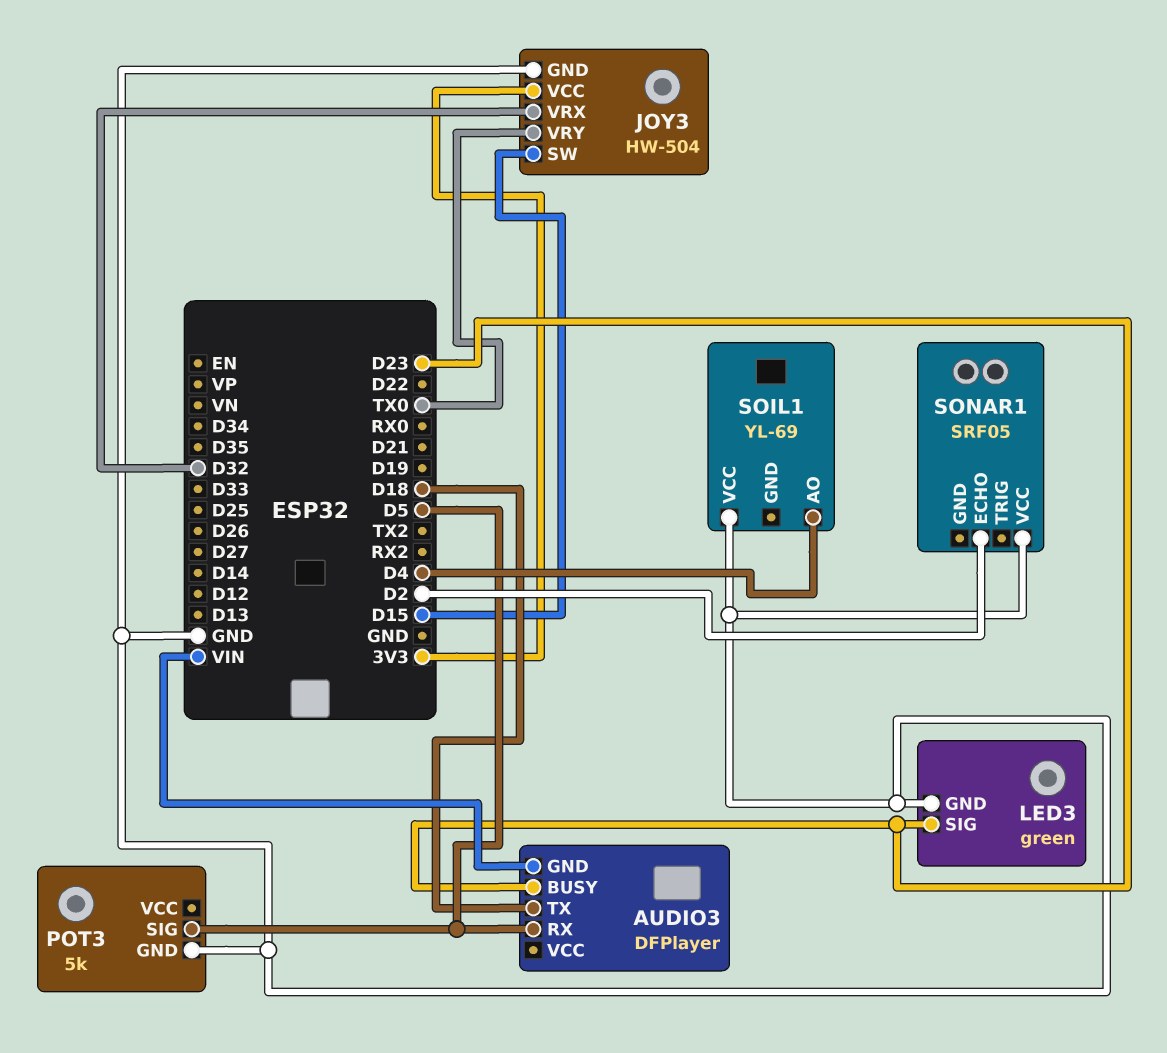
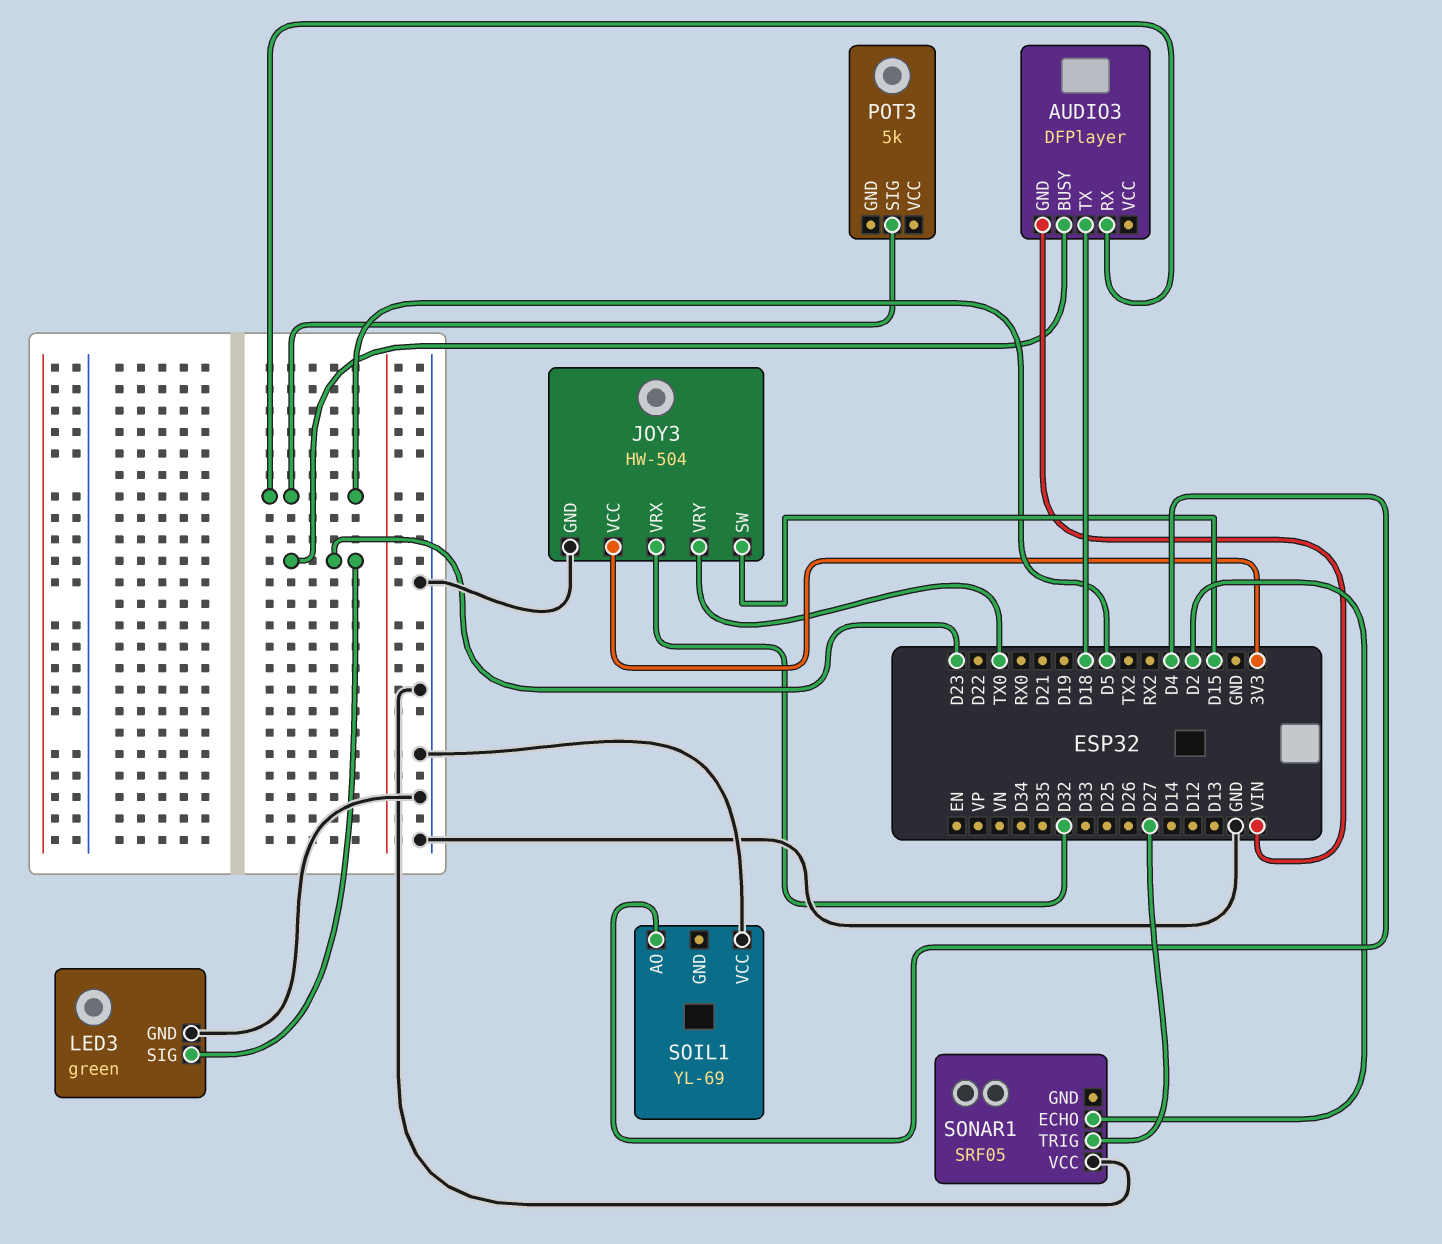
POT3 pin GND: GND -> none
SONAR1 pin TRIG: none -> D27

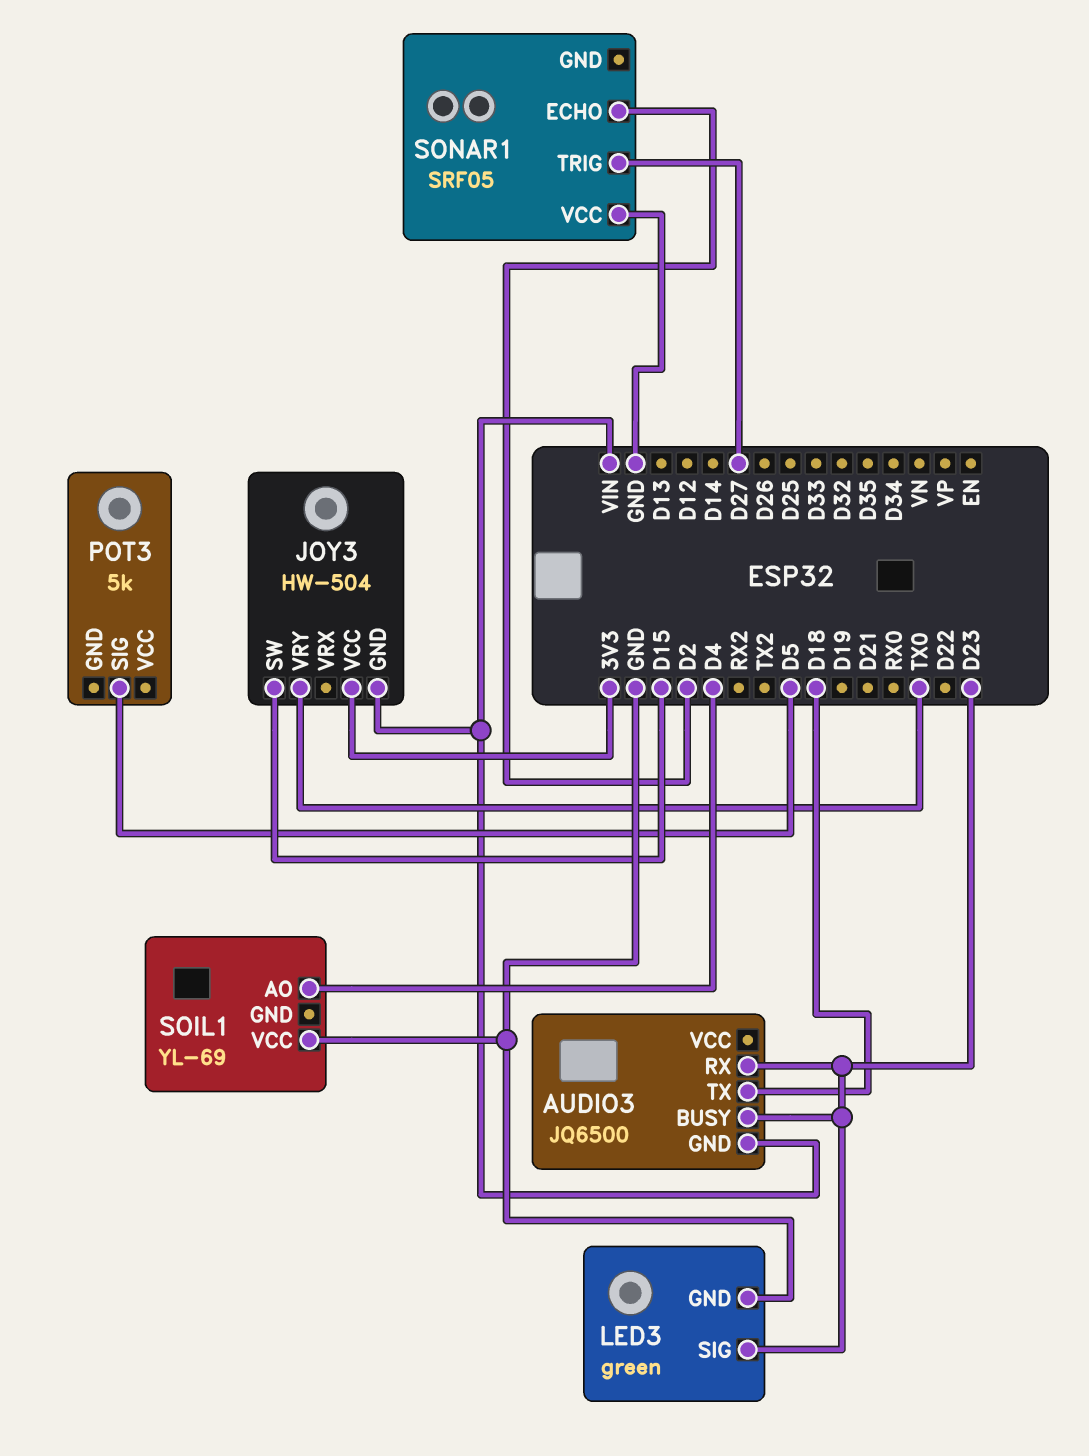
AUDIO3: DFPlayer -> JQ6500
AUDIO3 pin RX: D5 -> D23
JOY3 pin GND: GND -> VIN
JOY3 pin VRX: D32 -> none

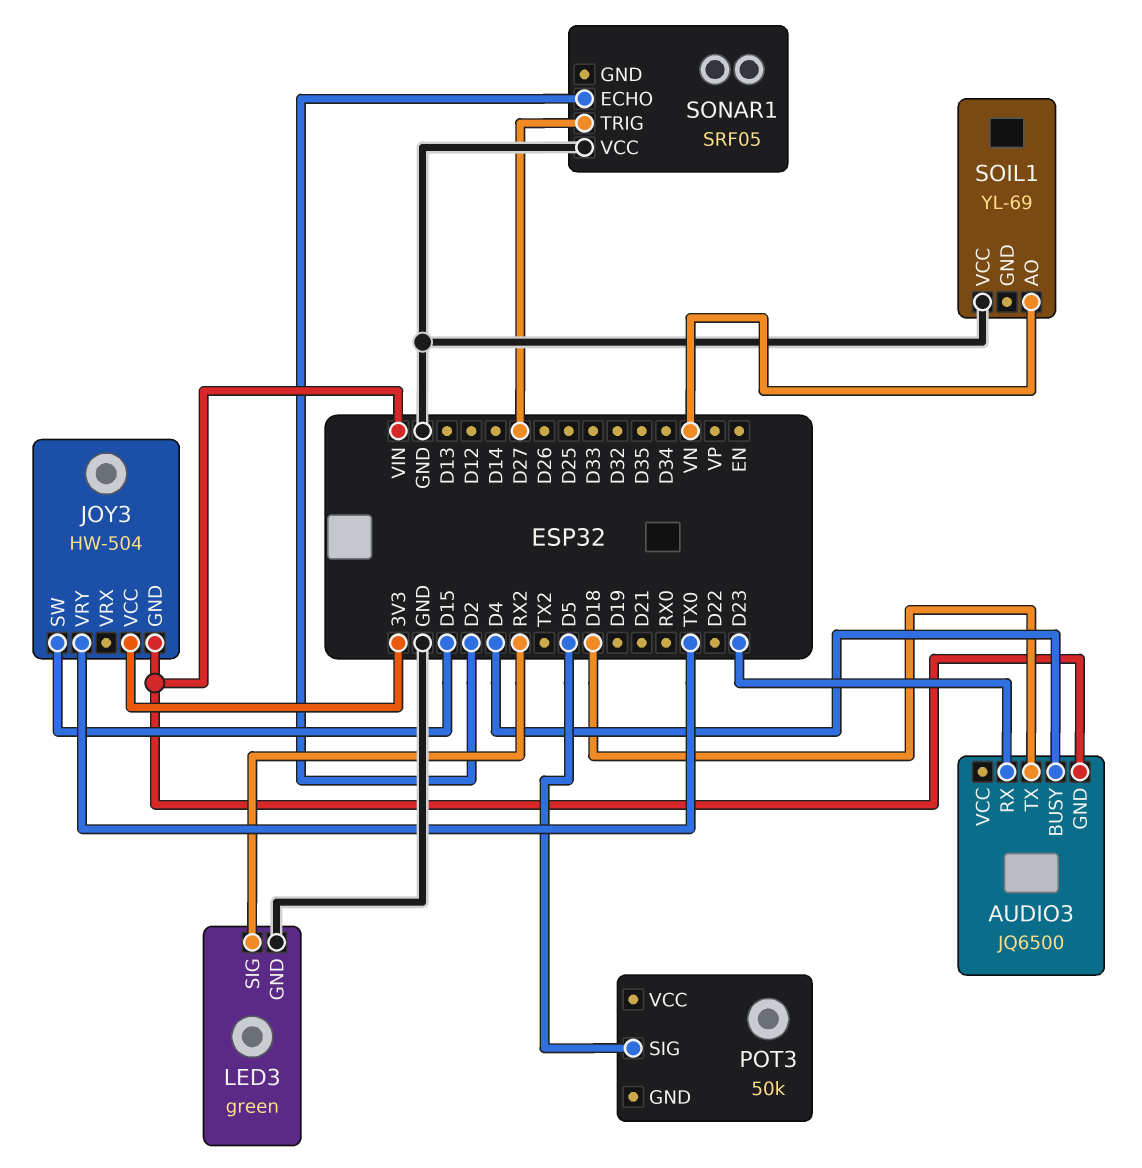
AUDIO3 pin BUSY: D23 -> D4
LED3 pin SIG: D23 -> RX2
POT3: 5k -> 50k
SOIL1 pin AO: D4 -> VN

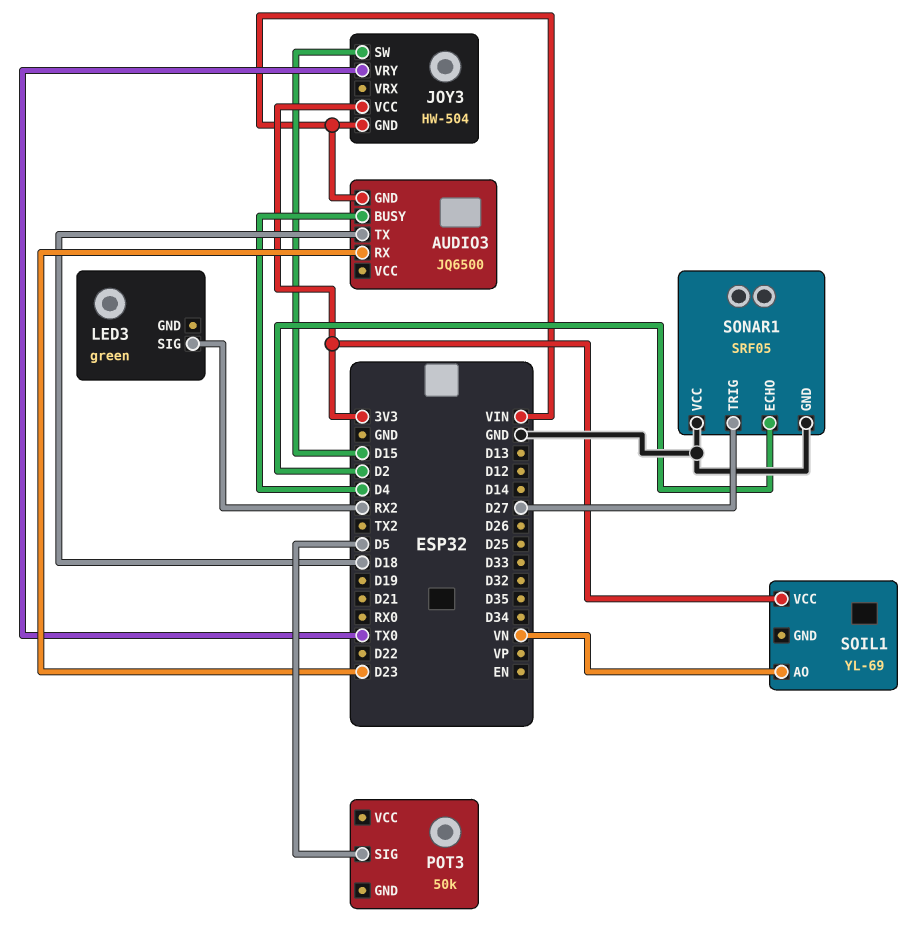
LED3 pin GND: GND -> none
SOIL1 pin VCC: GND -> 3V3
SONAR1 pin GND: none -> GND

